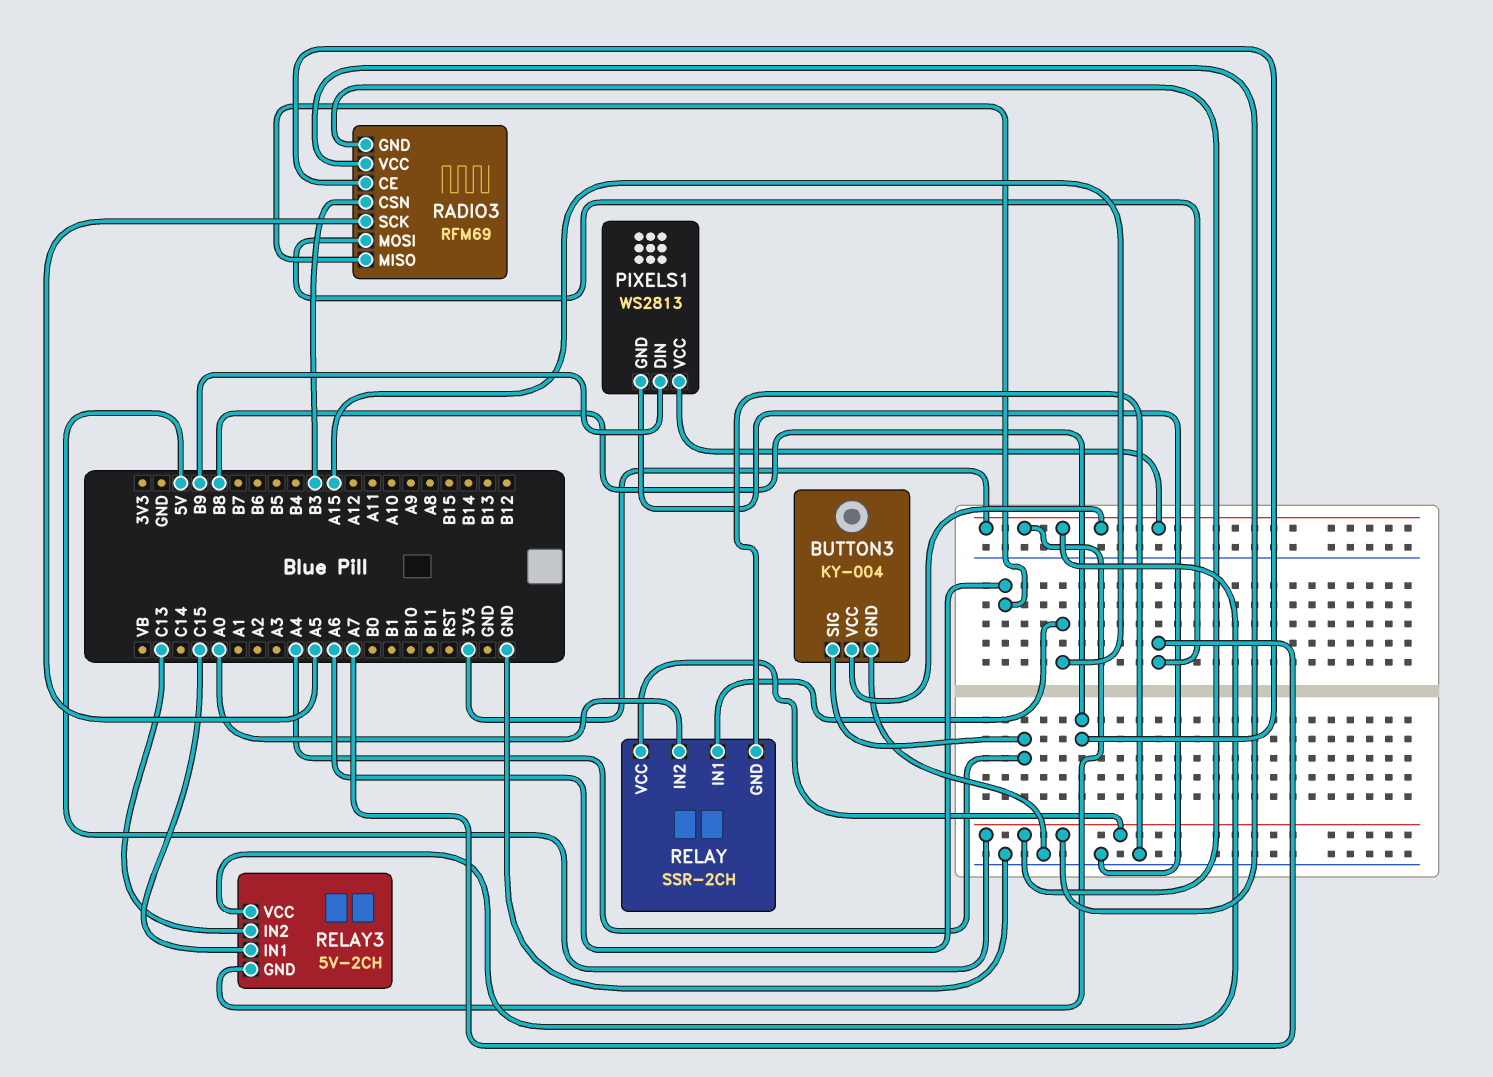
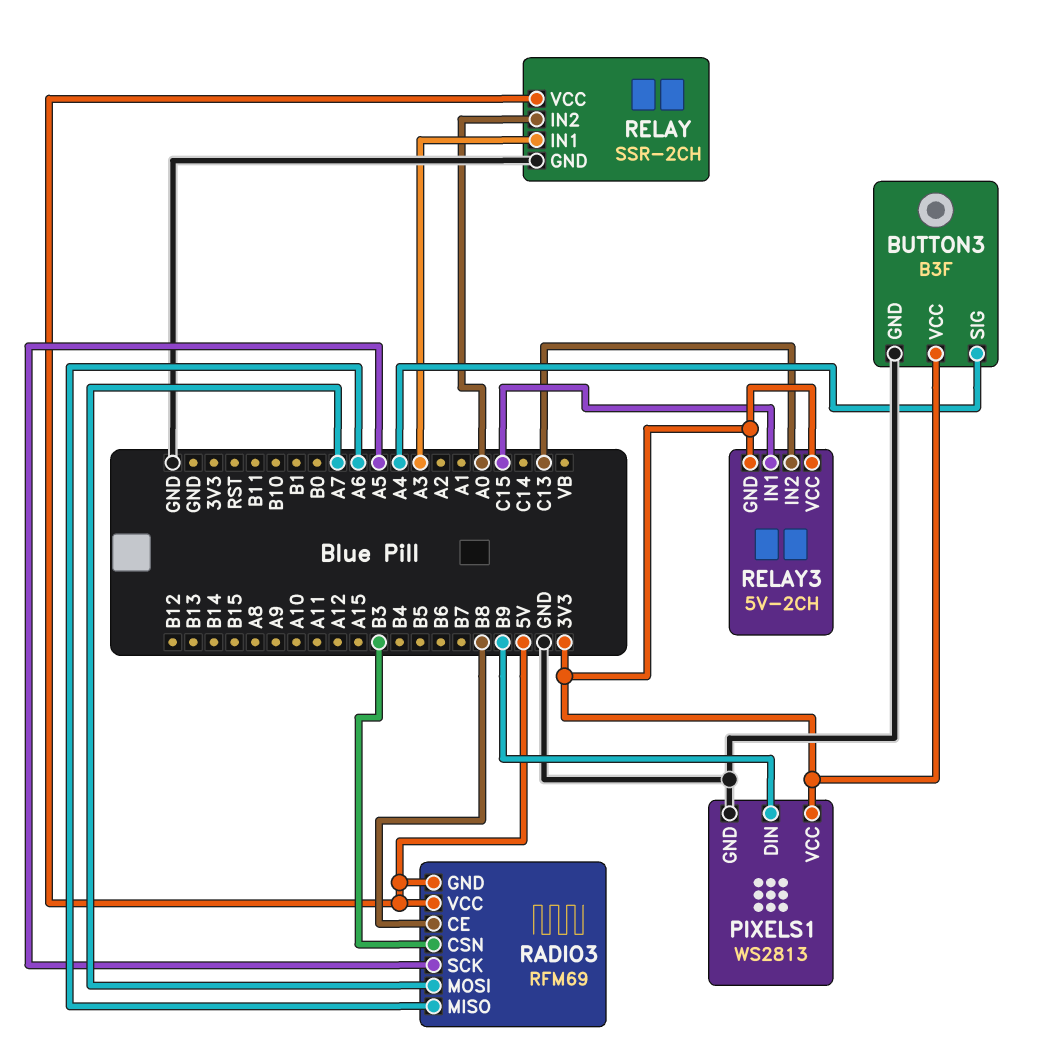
BUTTON3: KY-004 -> B3F
RELAY pin IN1: A15 -> A3

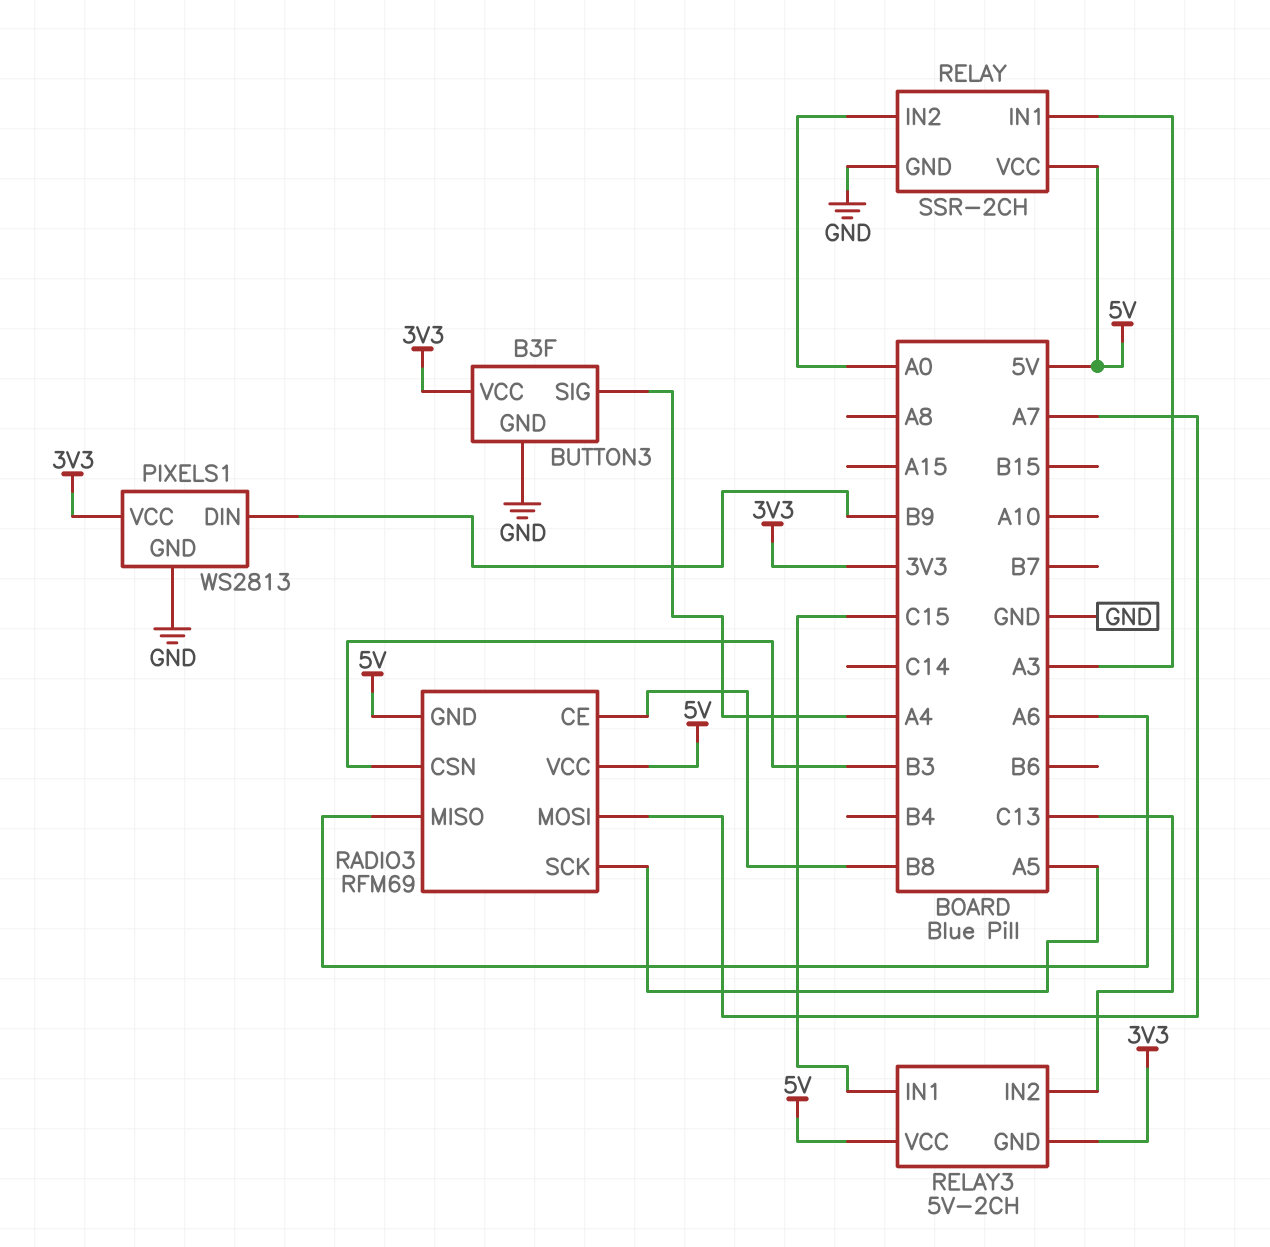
RELAY3 pin VCC: 3V3 -> 5V

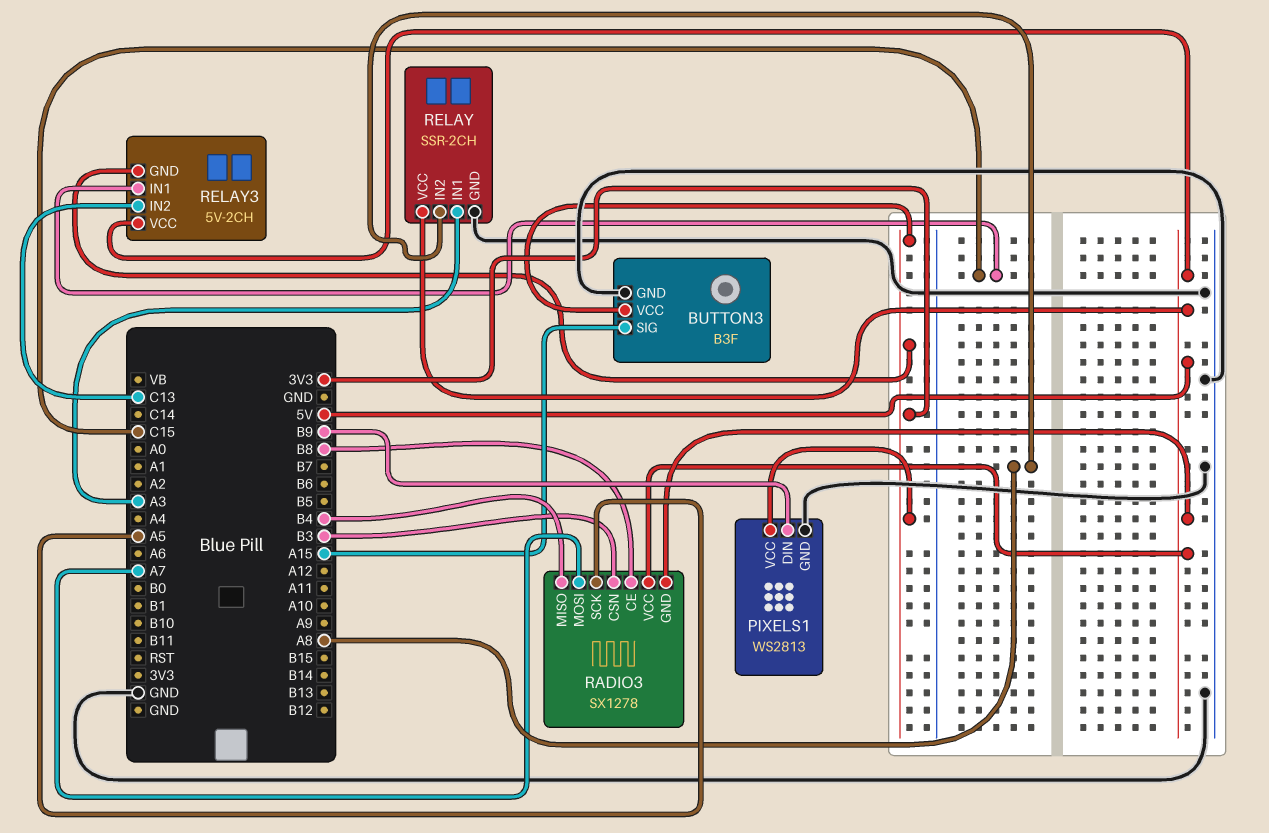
BUTTON3 pin SIG: A4 -> A15
RADIO3: RFM69 -> SX1278
RADIO3 pin MISO: A6 -> B4
RELAY pin IN2: A0 -> A8

